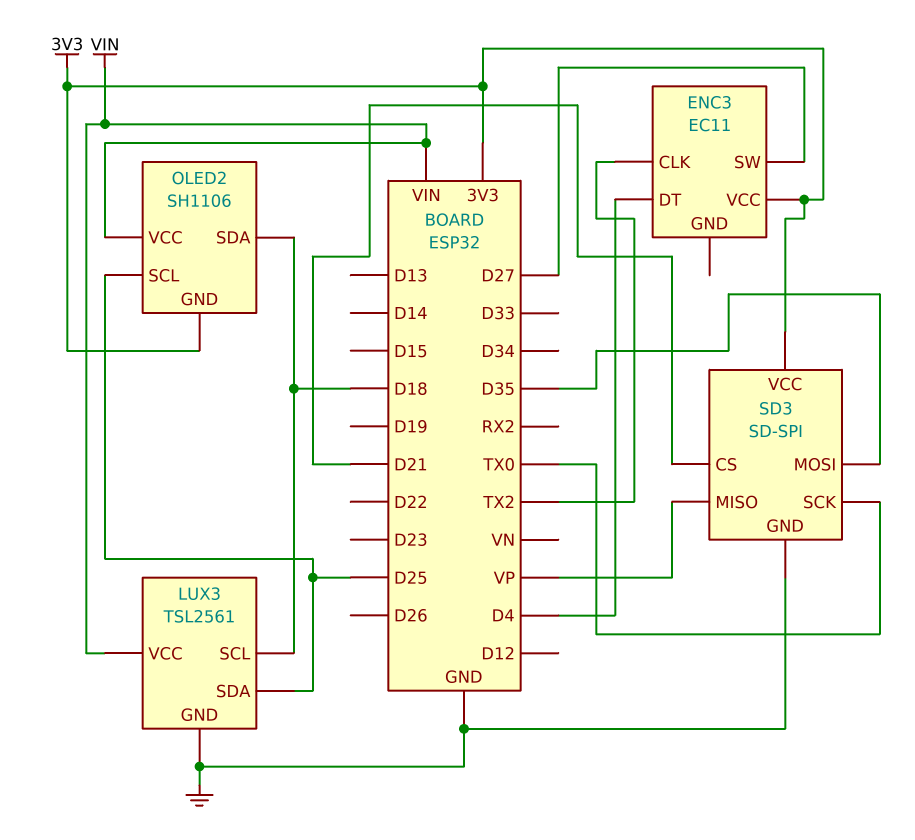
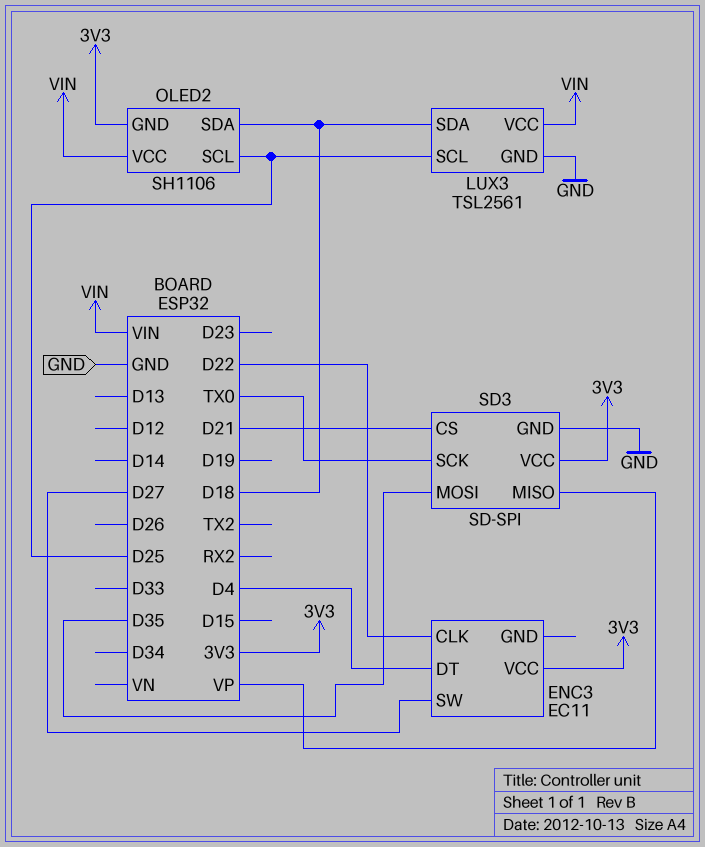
ENC3 pin CLK: TX2 -> D22
LUX3 pin SCL: D18 -> D25
LUX3 pin SDA: D25 -> D18

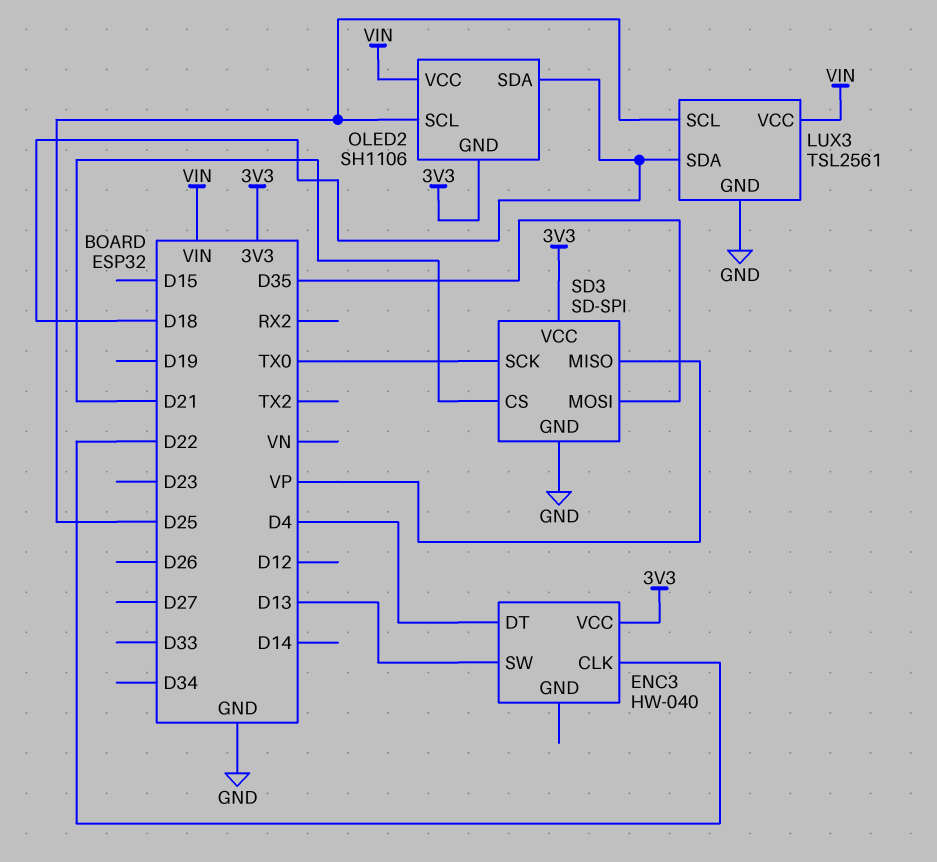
ENC3: EC11 -> HW-040
ENC3 pin SW: D27 -> D13

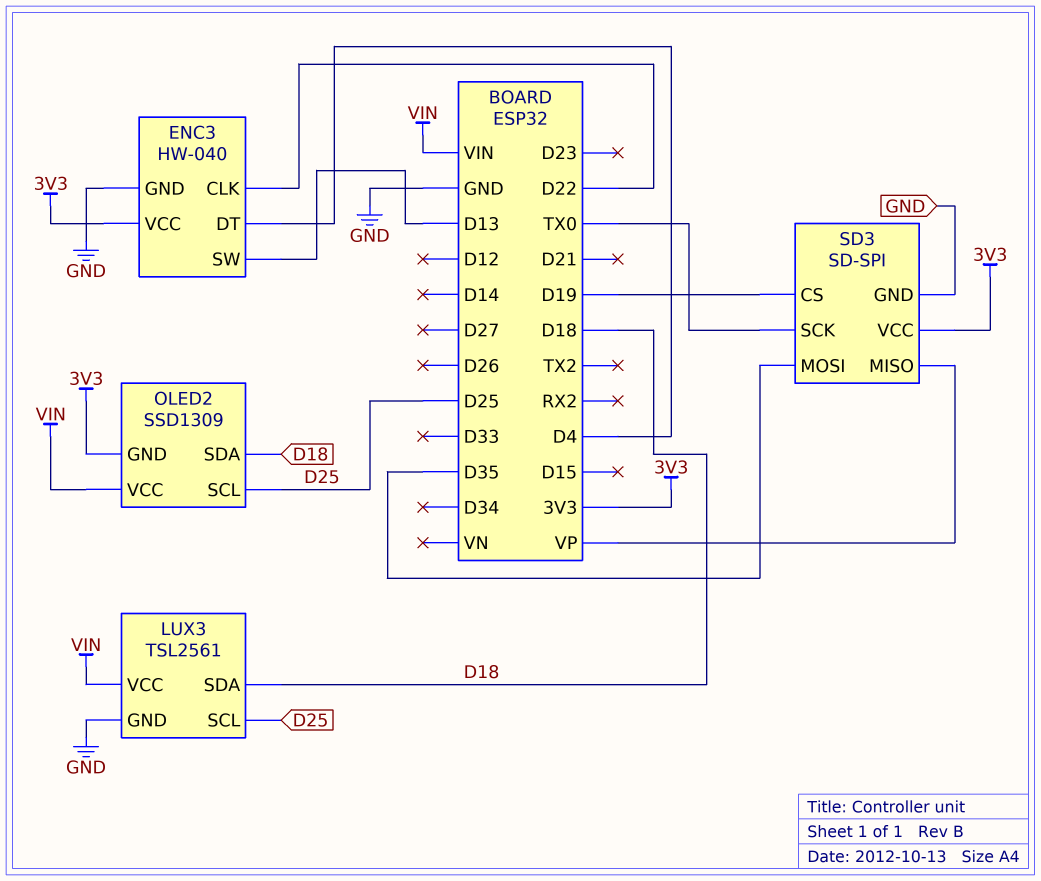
ENC3 pin GND: none -> GND
OLED2: SH1106 -> SSD1309
SD3 pin CS: D21 -> D19

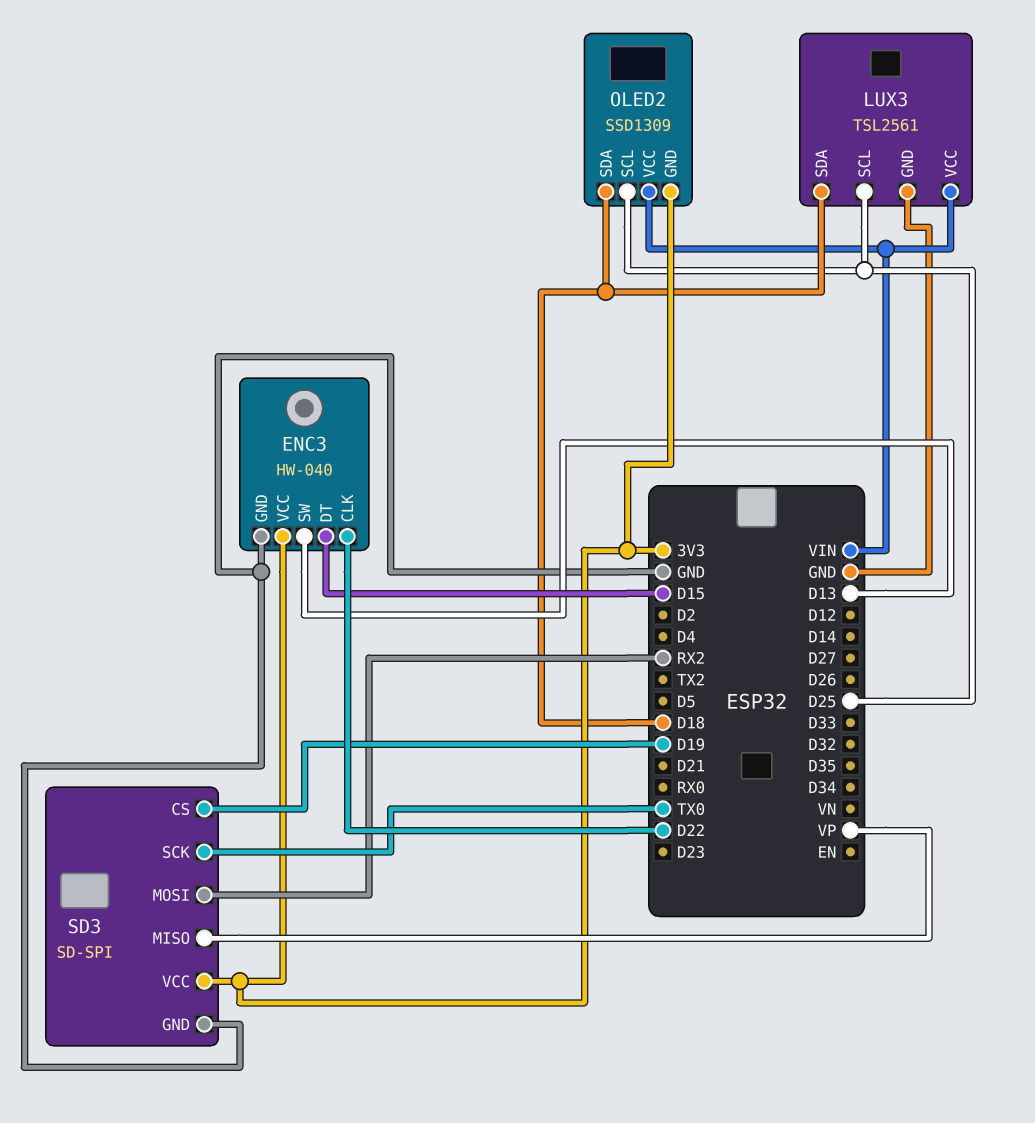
ENC3 pin DT: D4 -> D15
SD3 pin MOSI: D35 -> RX2

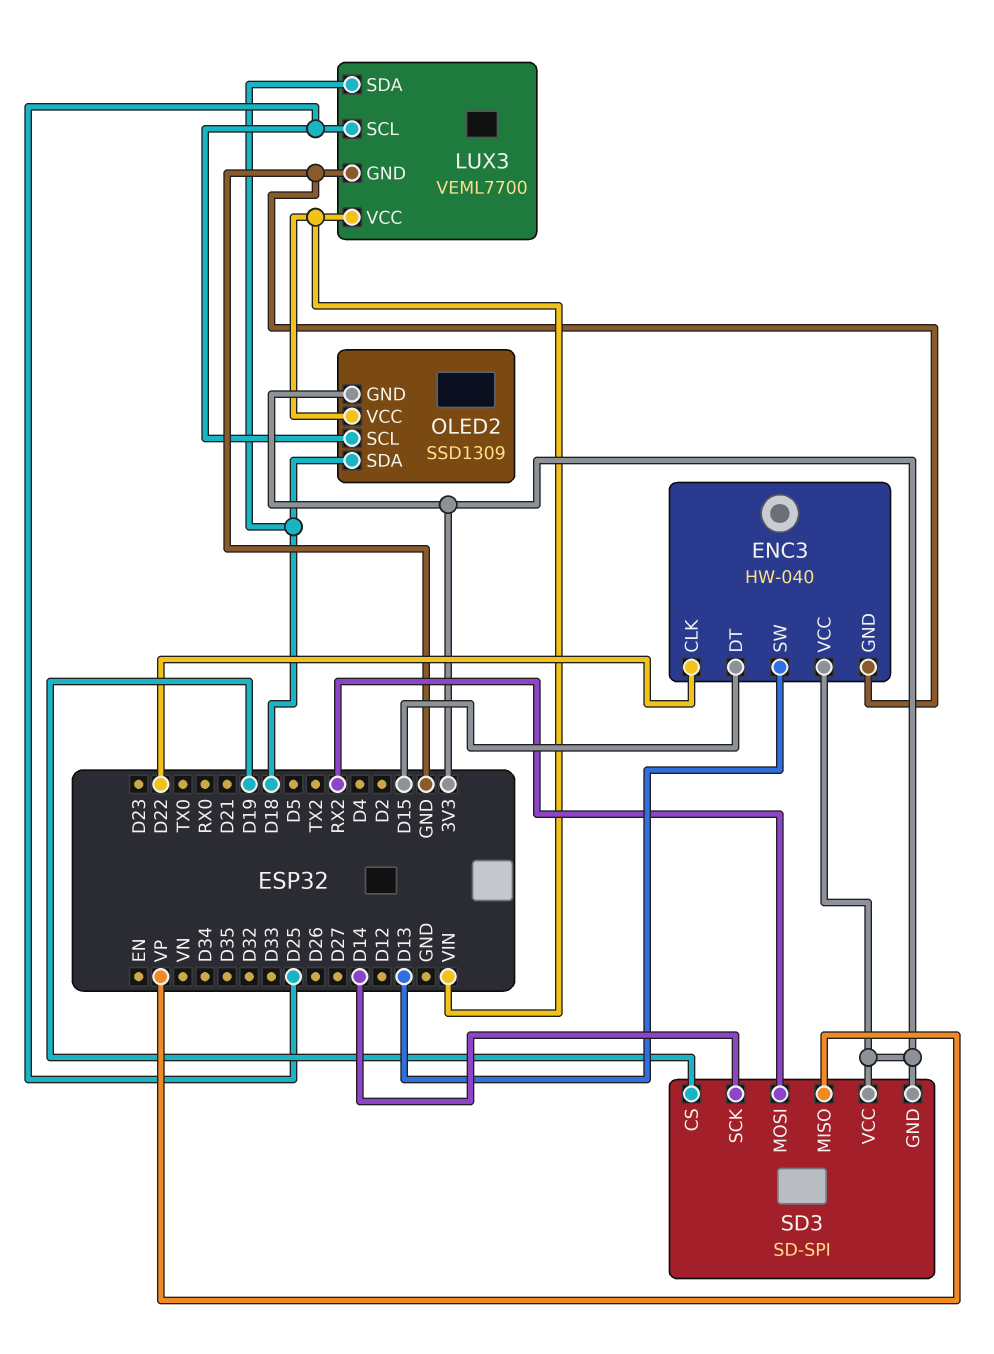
LUX3: TSL2561 -> VEML7700
SD3 pin GND: GND -> 3V3
SD3 pin SCK: TX0 -> D14

